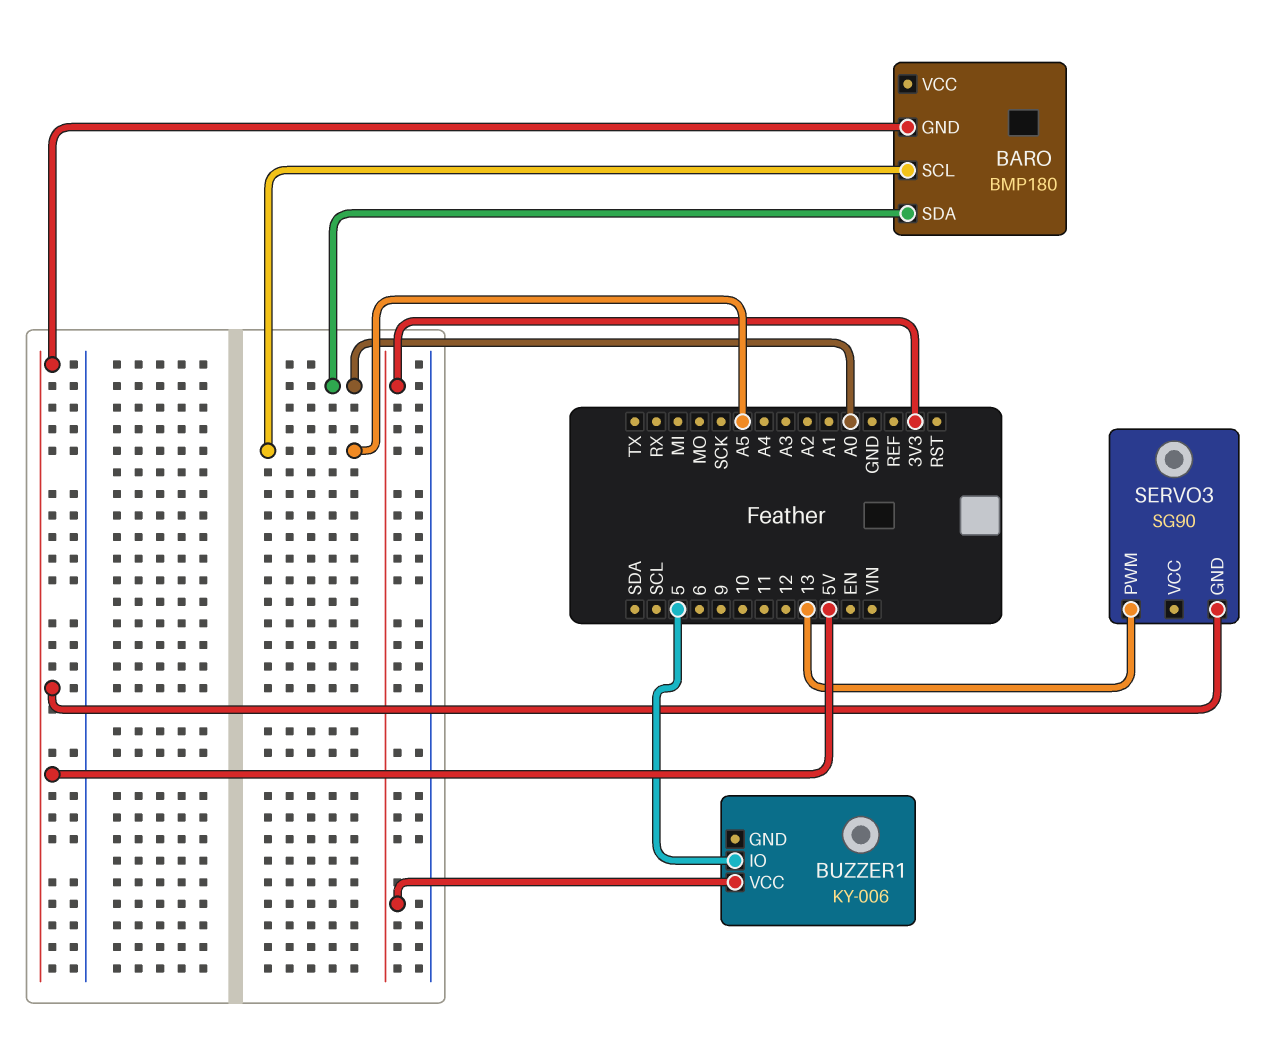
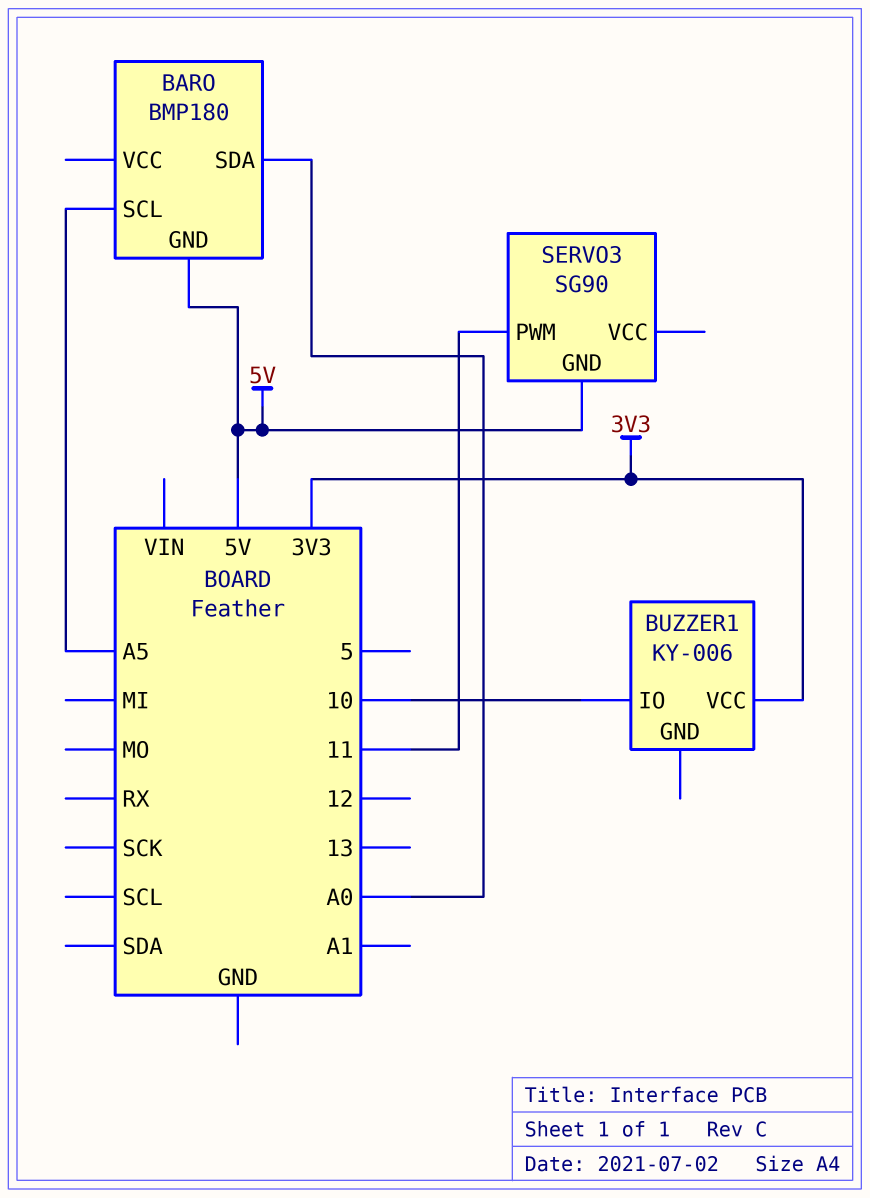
BUZZER1 pin IO: 5 -> 10
SERVO3 pin PWM: 13 -> 11

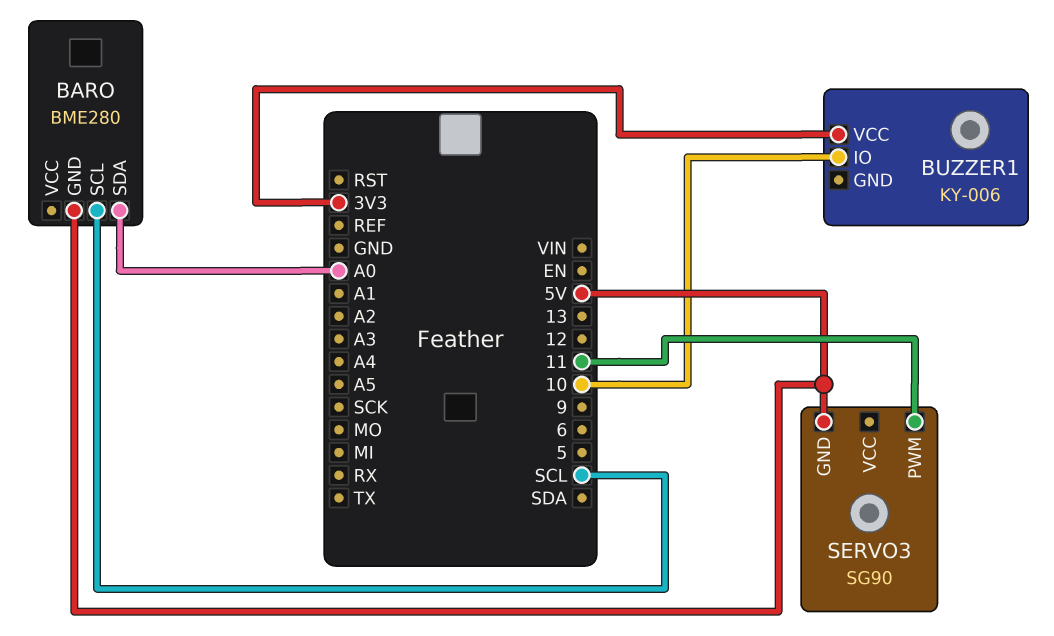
BARO: BMP180 -> BME280
BARO pin SCL: A5 -> SCL

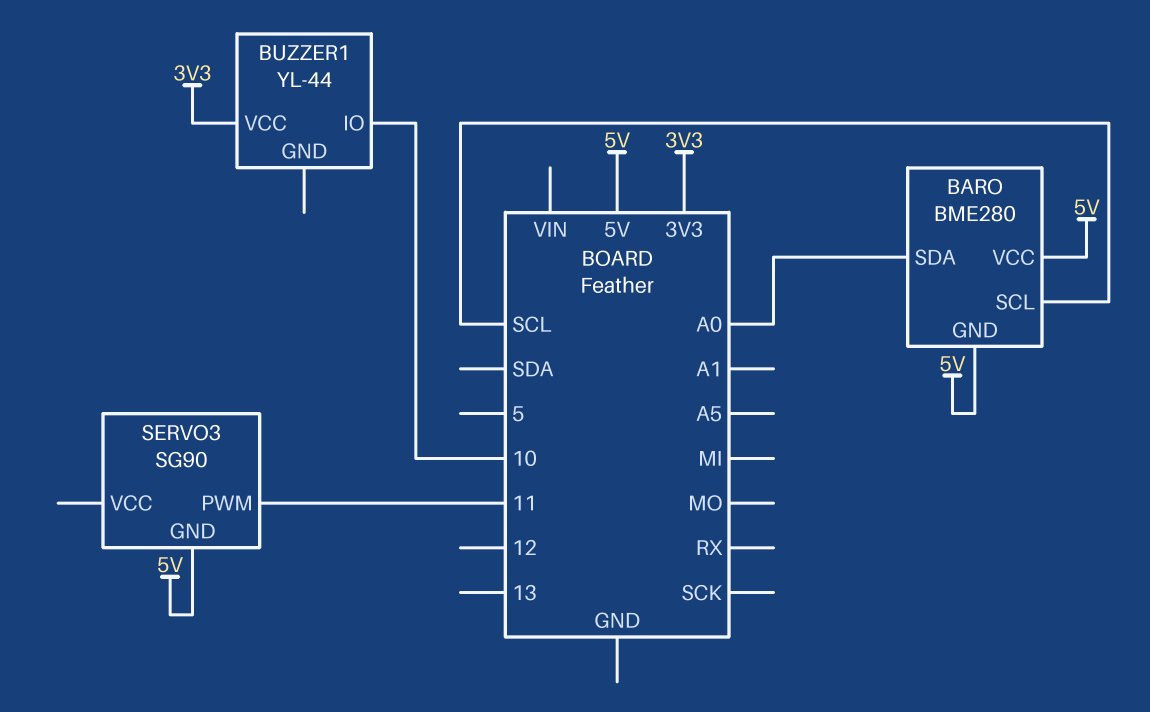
BARO pin VCC: none -> 5V
BUZZER1: KY-006 -> YL-44

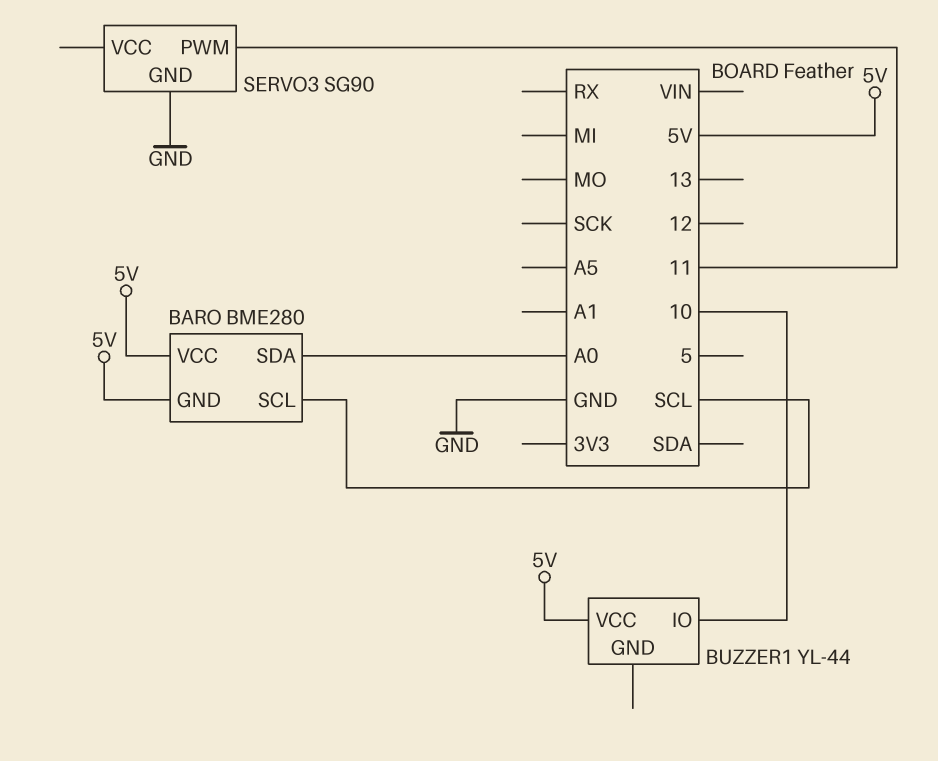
BUZZER1 pin VCC: 3V3 -> 5V
SERVO3 pin GND: 5V -> GND

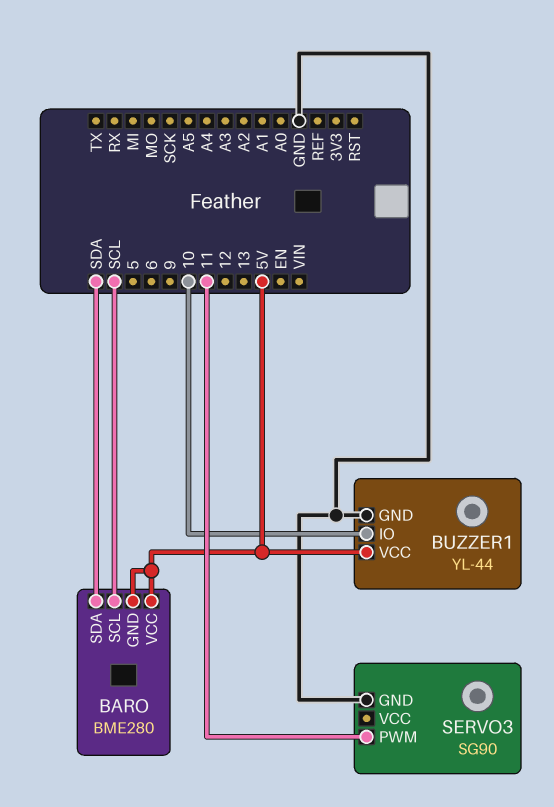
BARO pin SDA: A0 -> SDA
BUZZER1 pin GND: none -> GND

